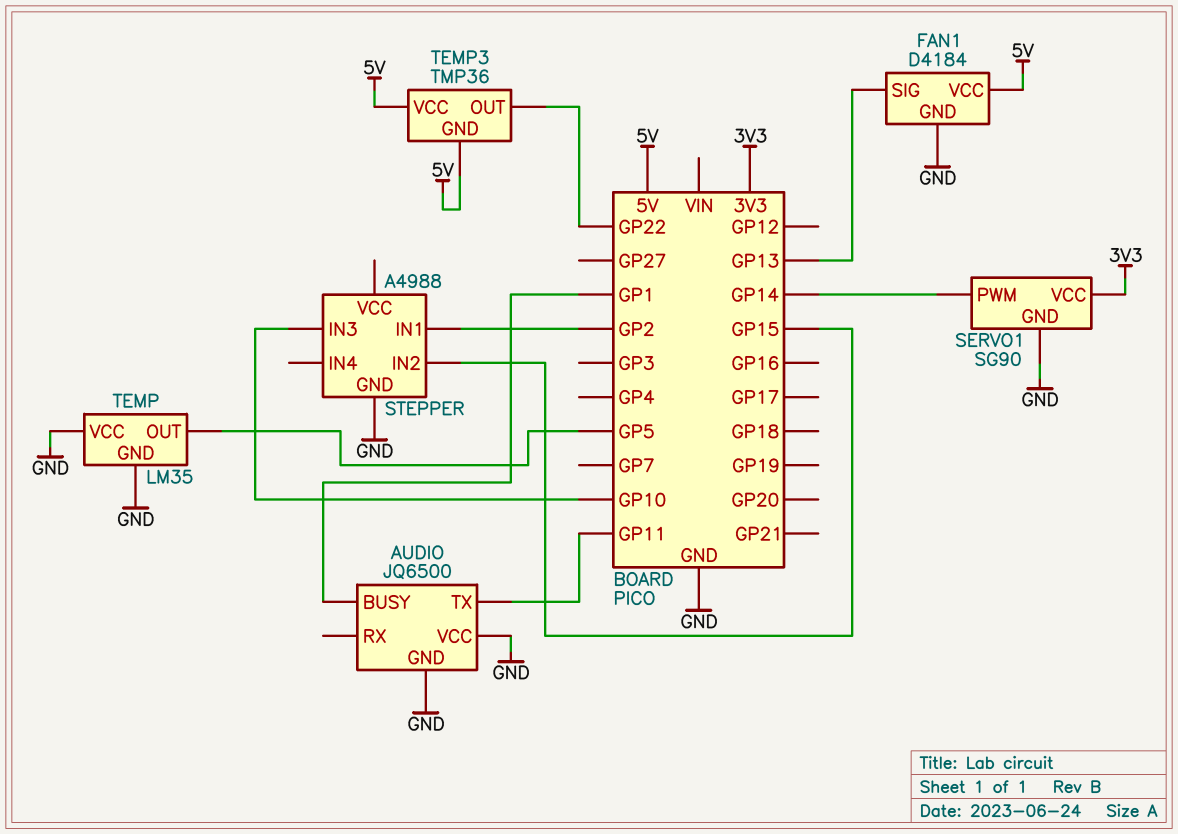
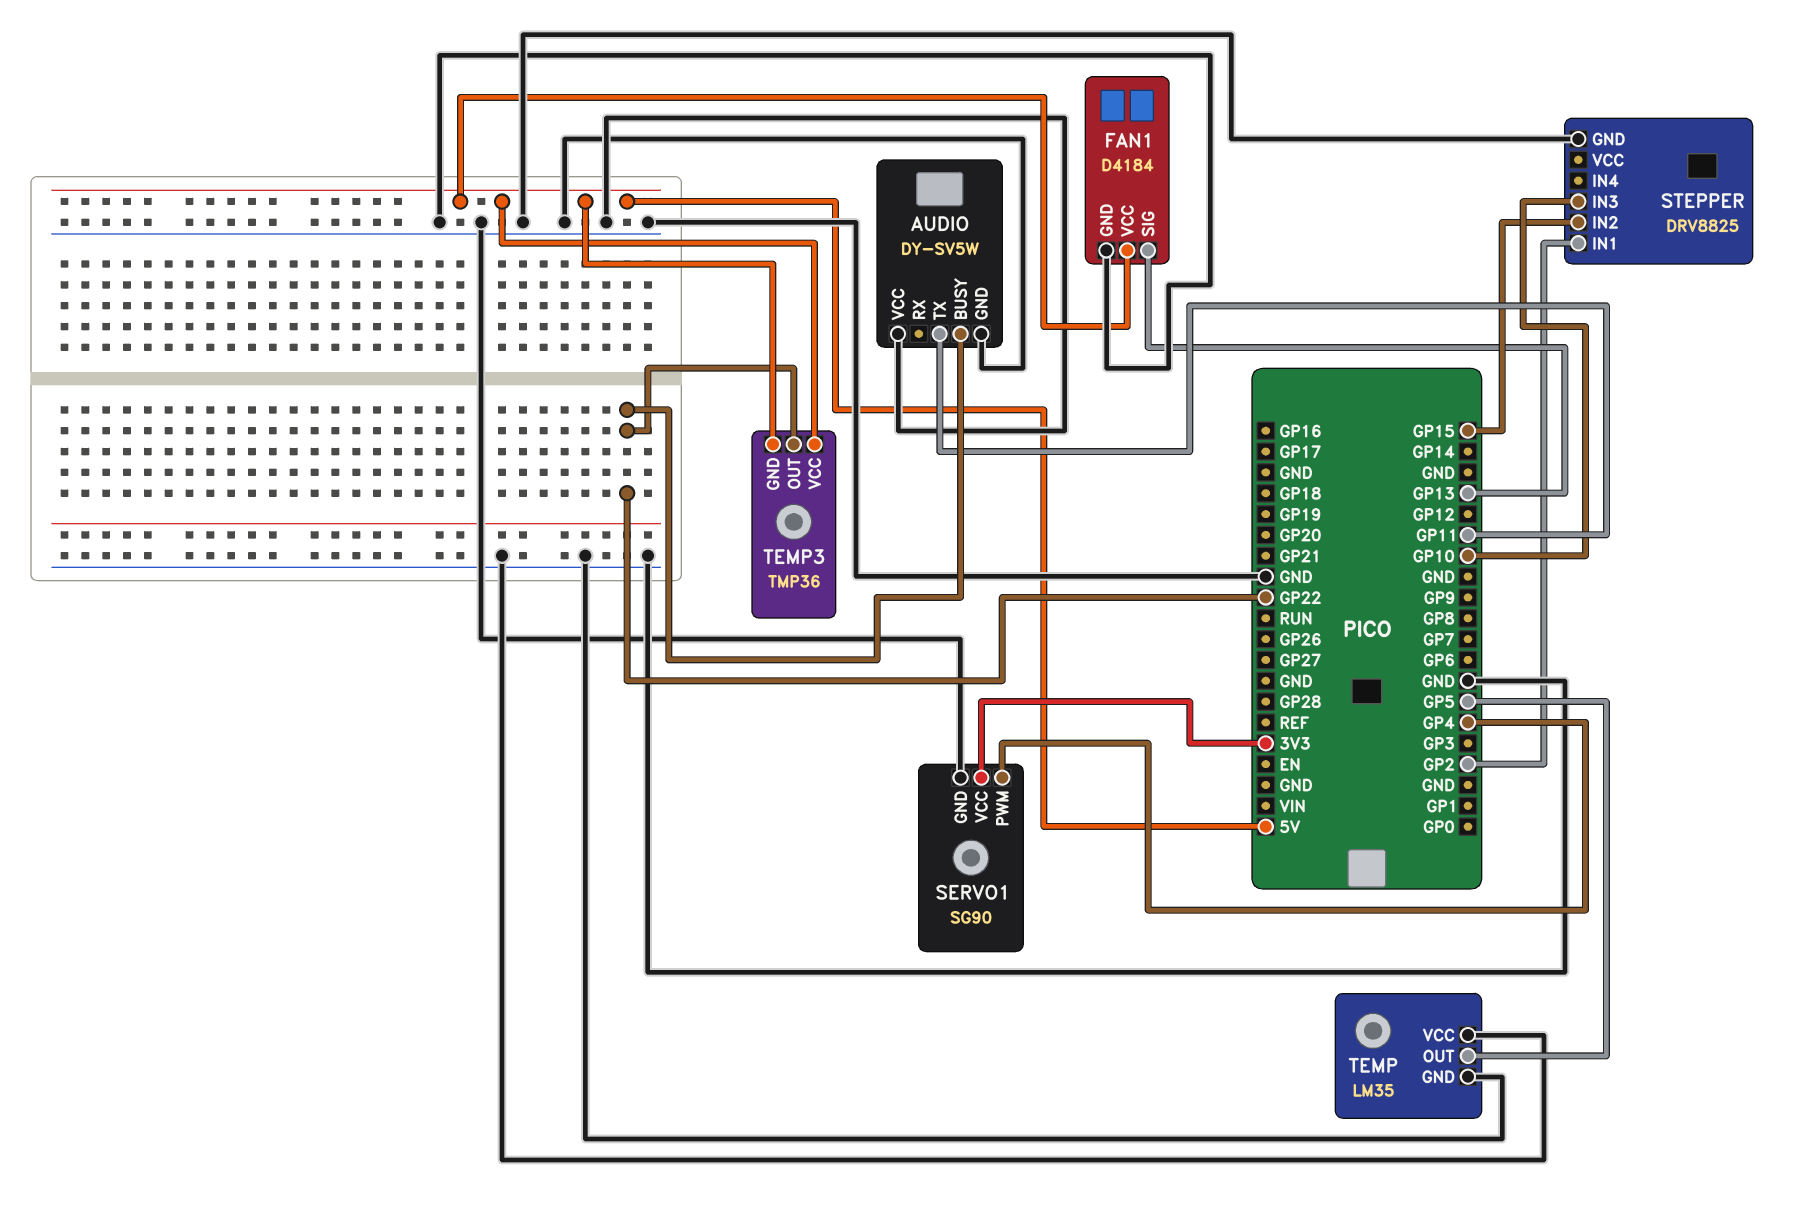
AUDIO: JQ6500 -> DY-SV5W
AUDIO pin BUSY: GP1 -> GP22
SERVO1 pin PWM: GP14 -> GP4
STEPPER: A4988 -> DRV8825

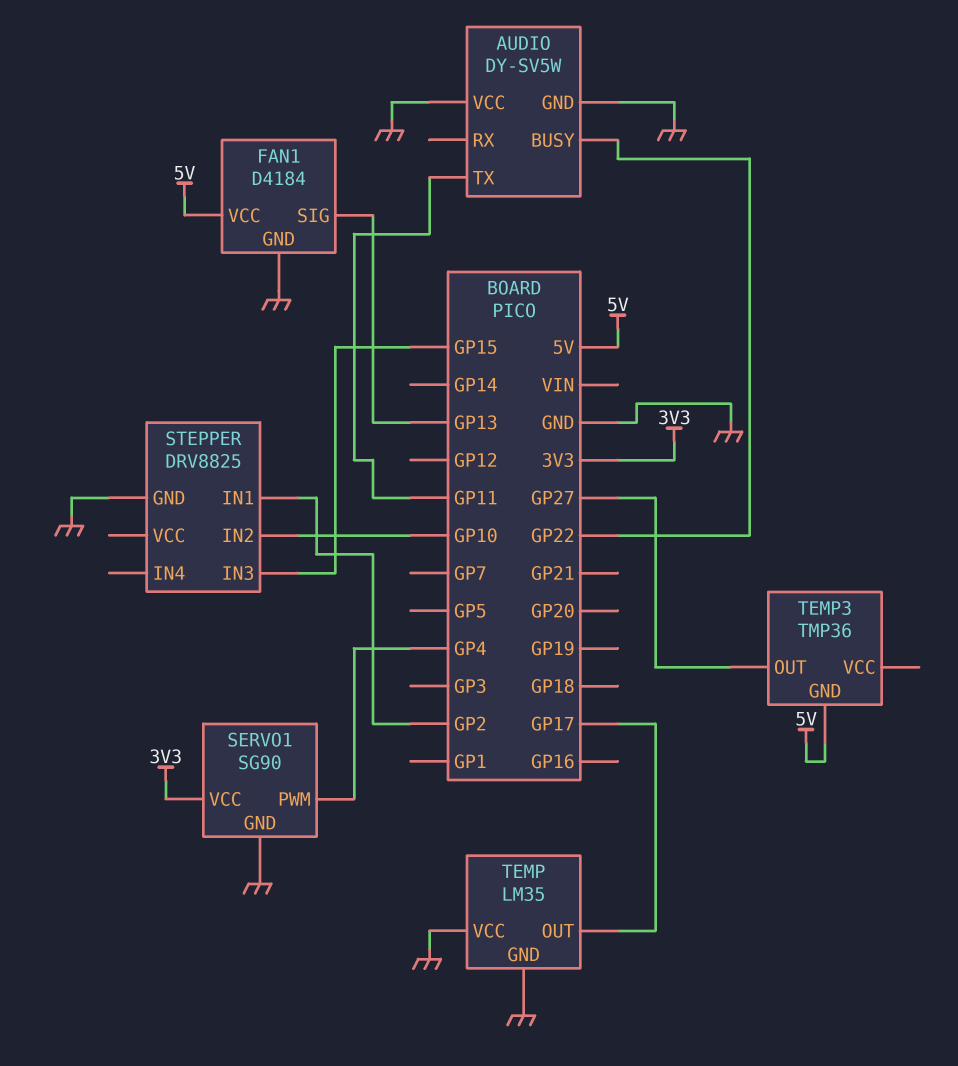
STEPPER pin IN2: GP15 -> GP10
STEPPER pin IN3: GP10 -> GP15
TEMP pin OUT: GP5 -> GP17
TEMP3 pin OUT: GP22 -> GP27
TEMP3 pin VCC: 5V -> none

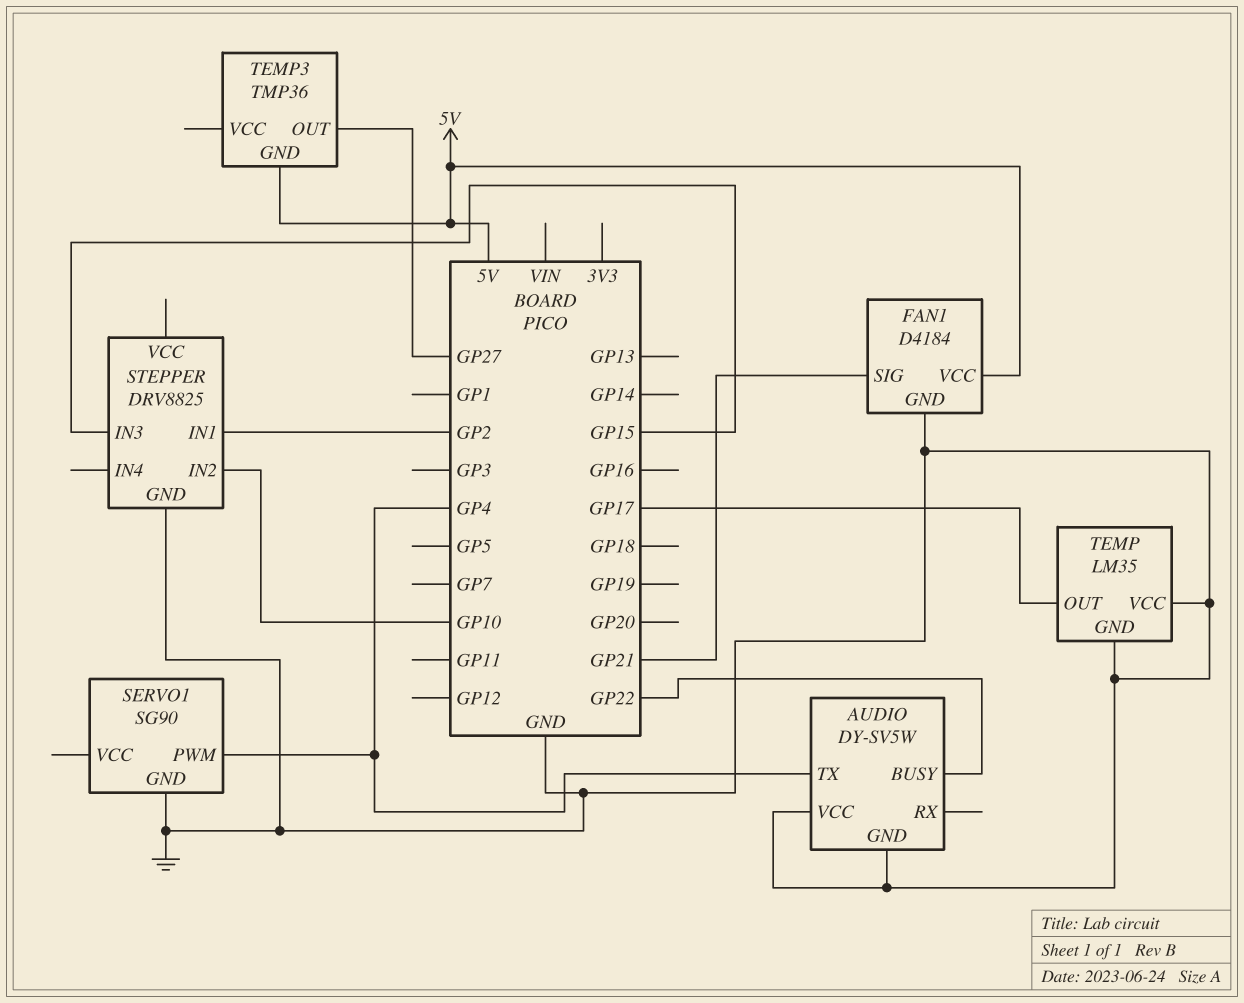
AUDIO pin TX: GP11 -> GP4
FAN1 pin SIG: GP13 -> GP21
SERVO1 pin VCC: 3V3 -> none

